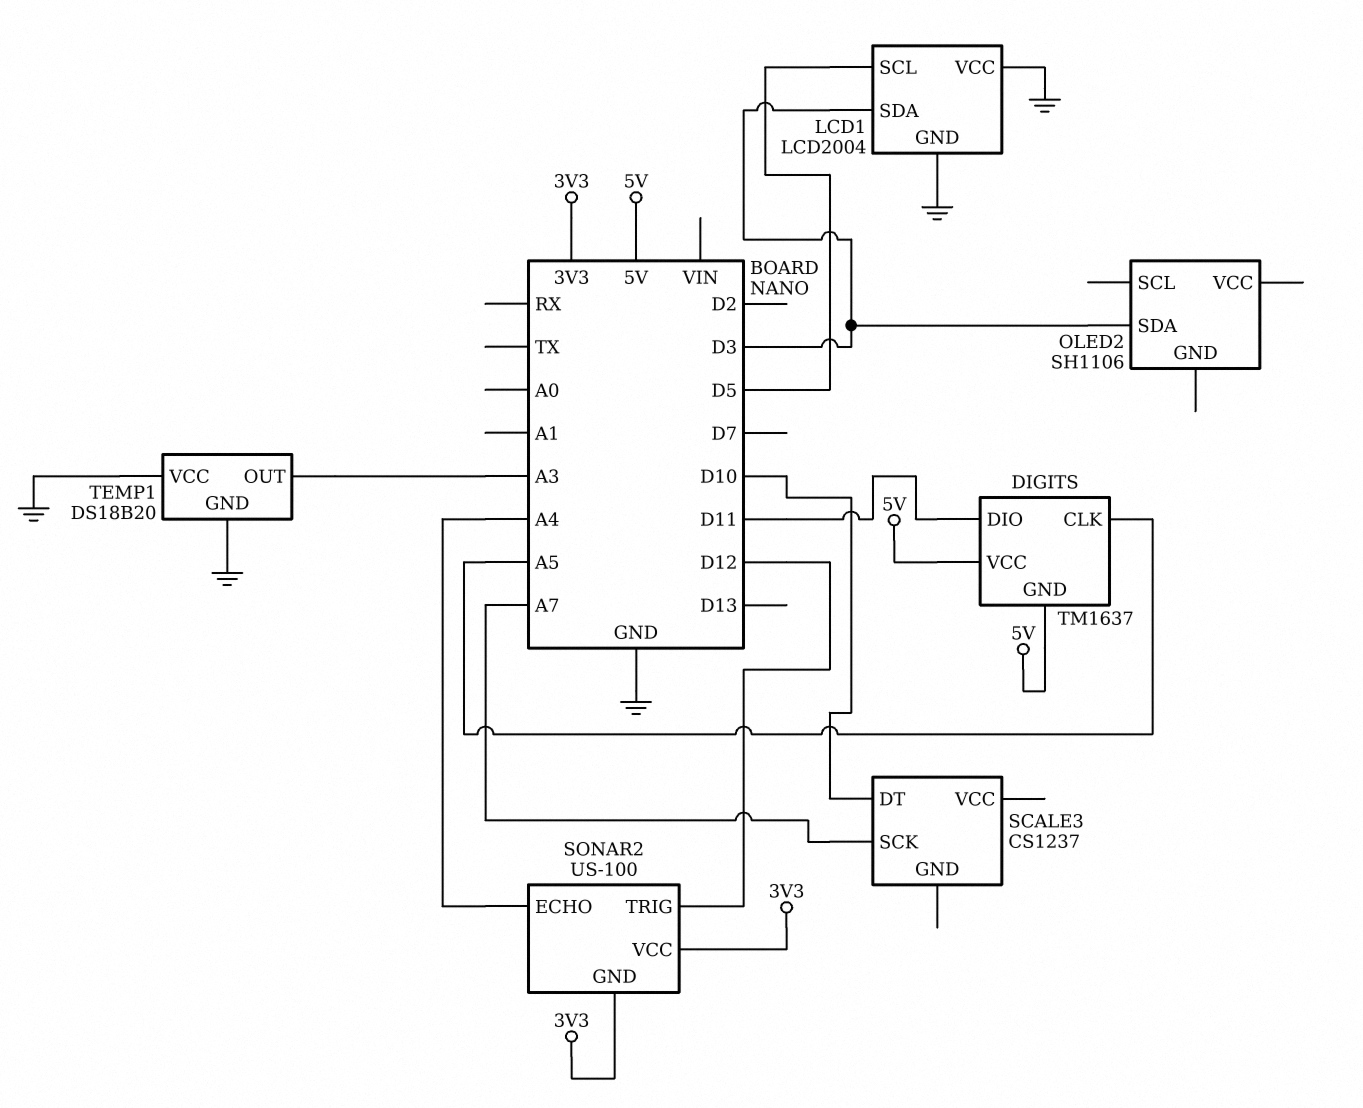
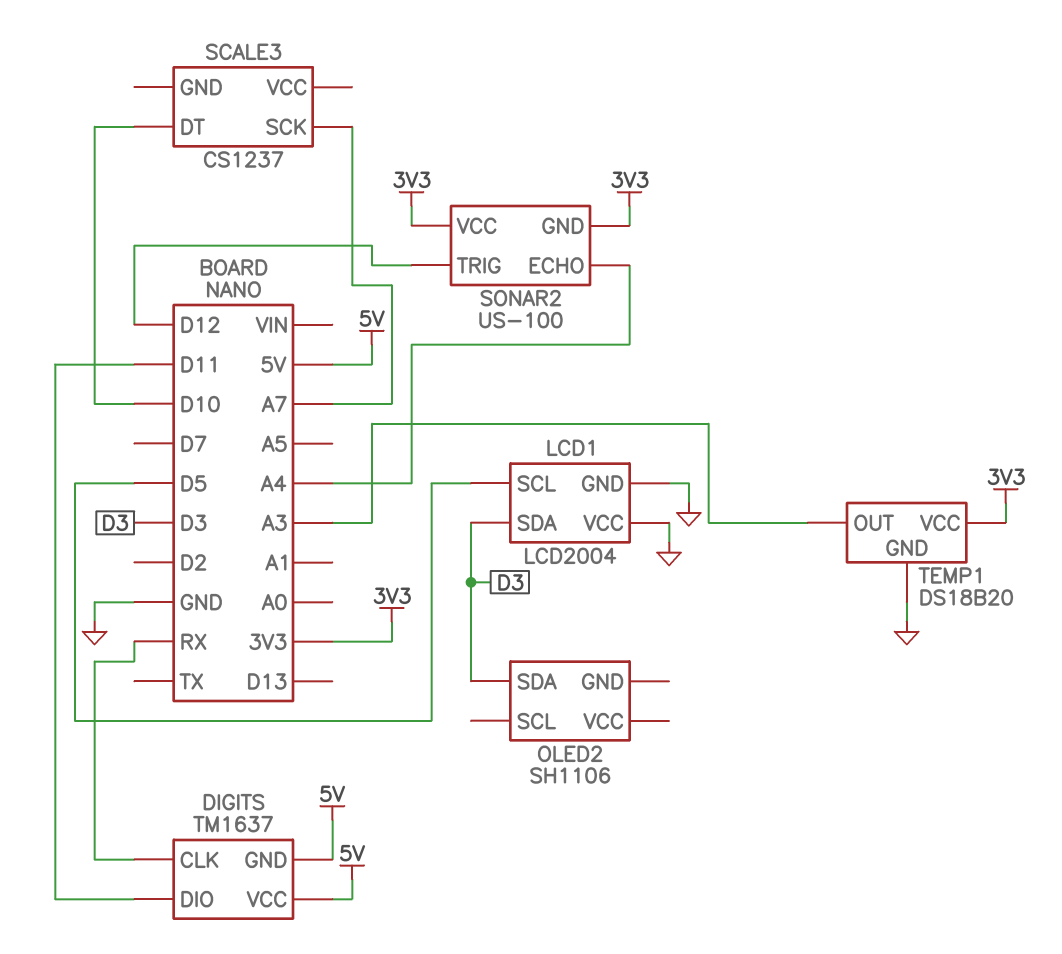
DIGITS pin CLK: A5 -> RX
TEMP1 pin VCC: GND -> 3V3

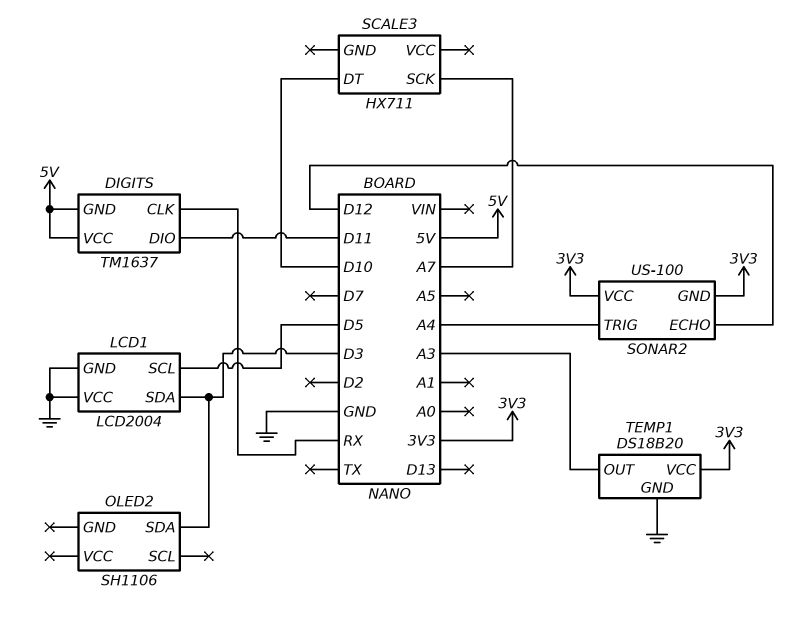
SCALE3: CS1237 -> HX711
SONAR2 pin ECHO: A4 -> D12
SONAR2 pin TRIG: D12 -> A4

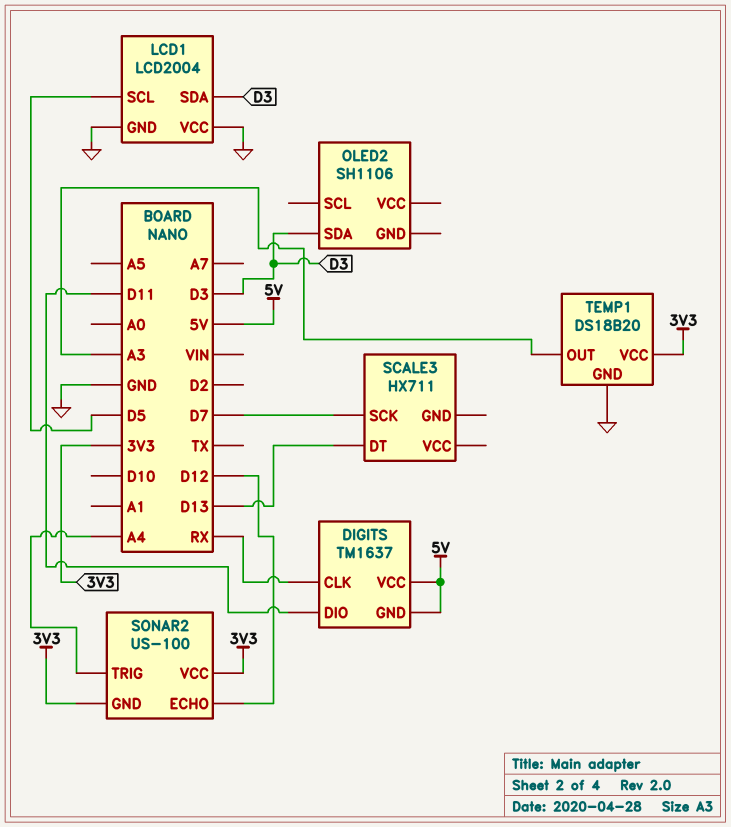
SCALE3 pin DT: D10 -> D13
SCALE3 pin SCK: A7 -> D7

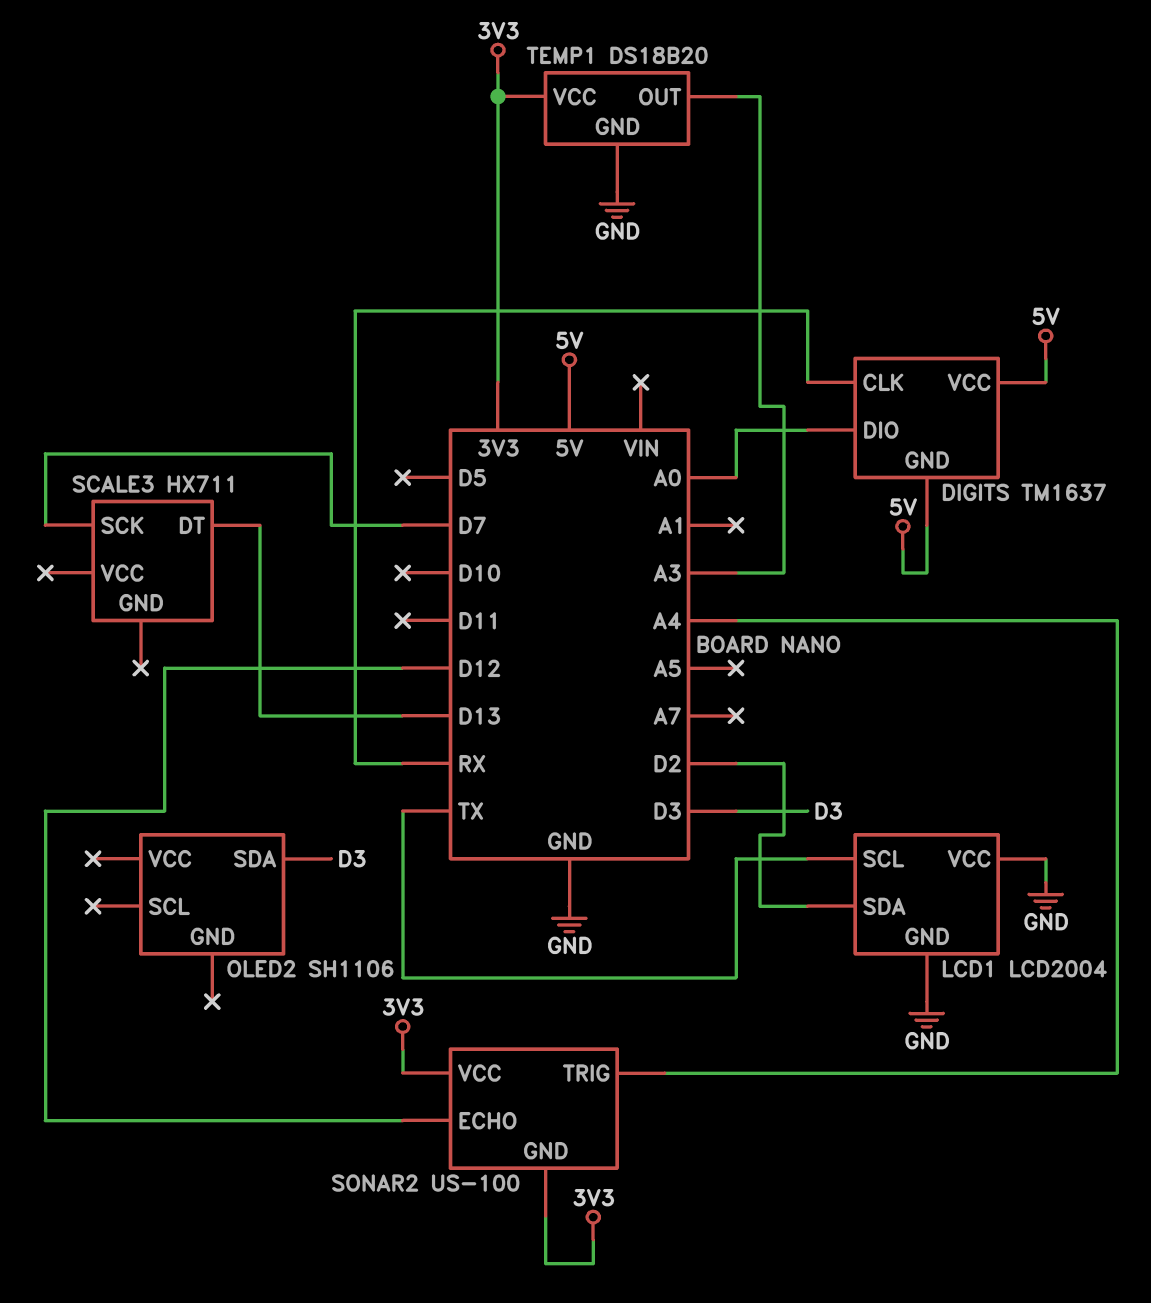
DIGITS pin DIO: D11 -> A0
LCD1 pin SCL: D5 -> TX
LCD1 pin SDA: D3 -> D2

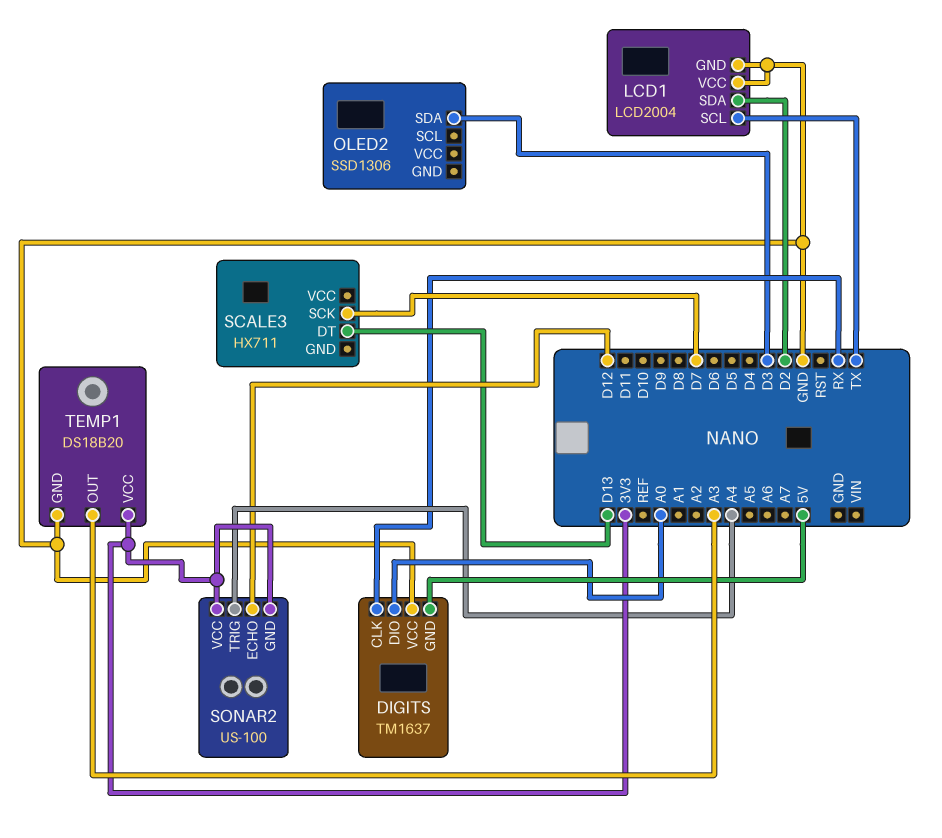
DIGITS pin VCC: 5V -> GND
OLED2: SH1106 -> SSD1306

